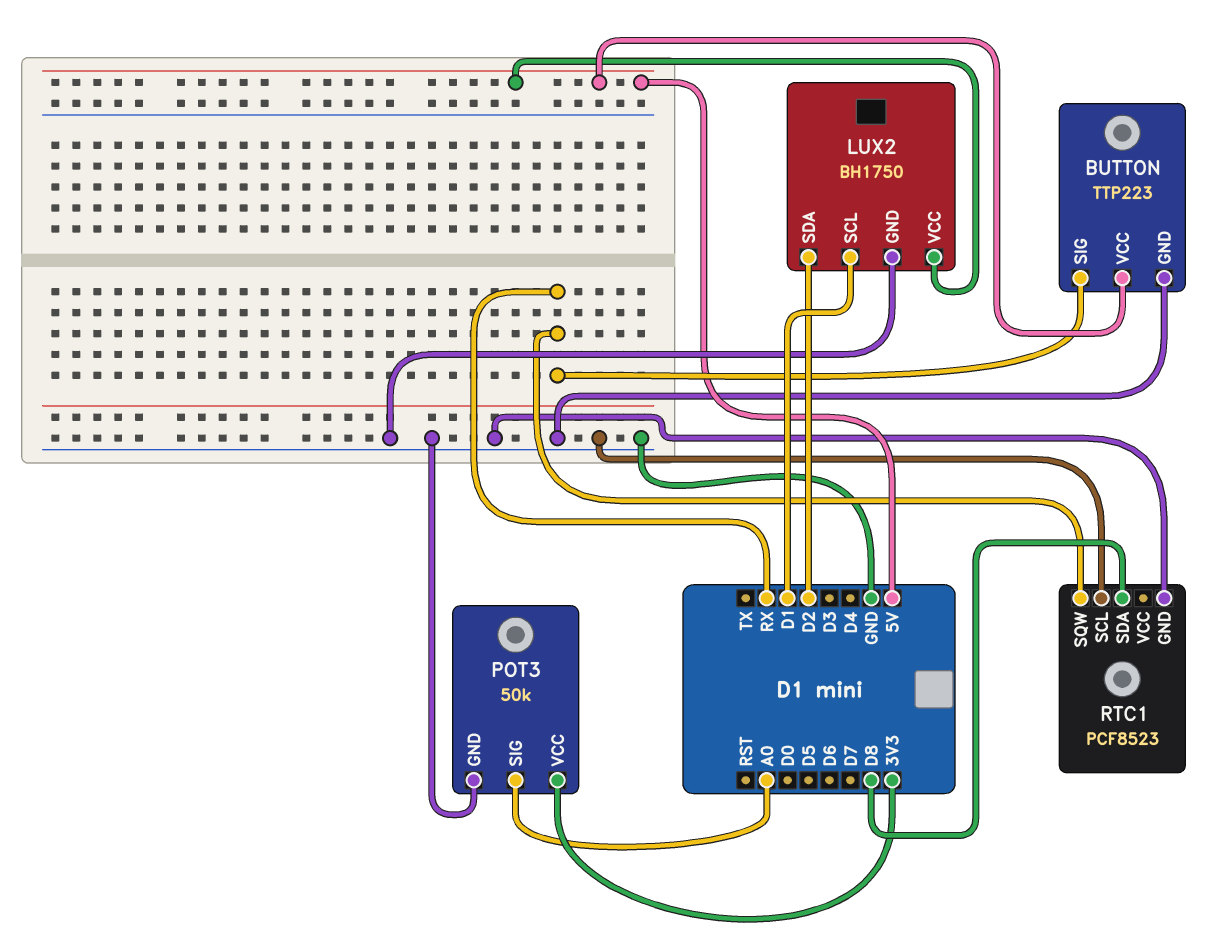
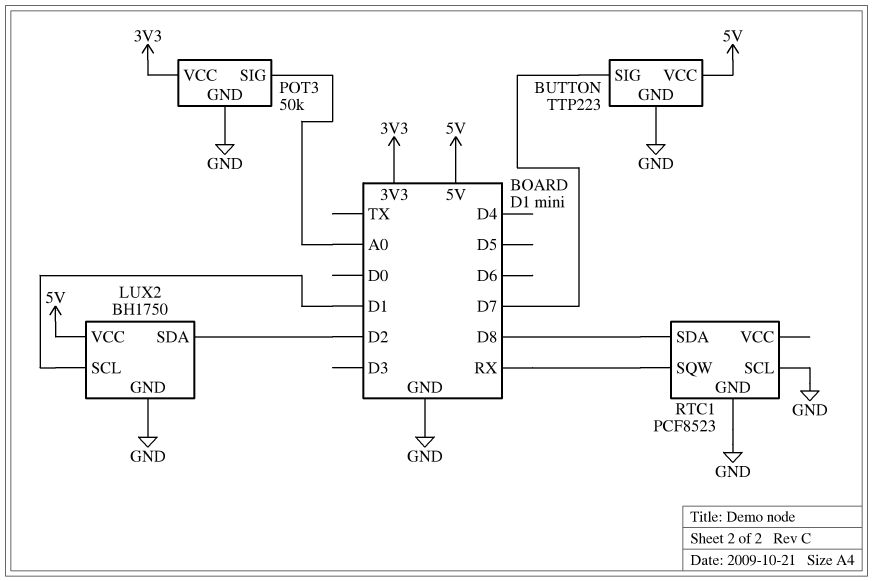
BUTTON pin SIG: RX -> D7

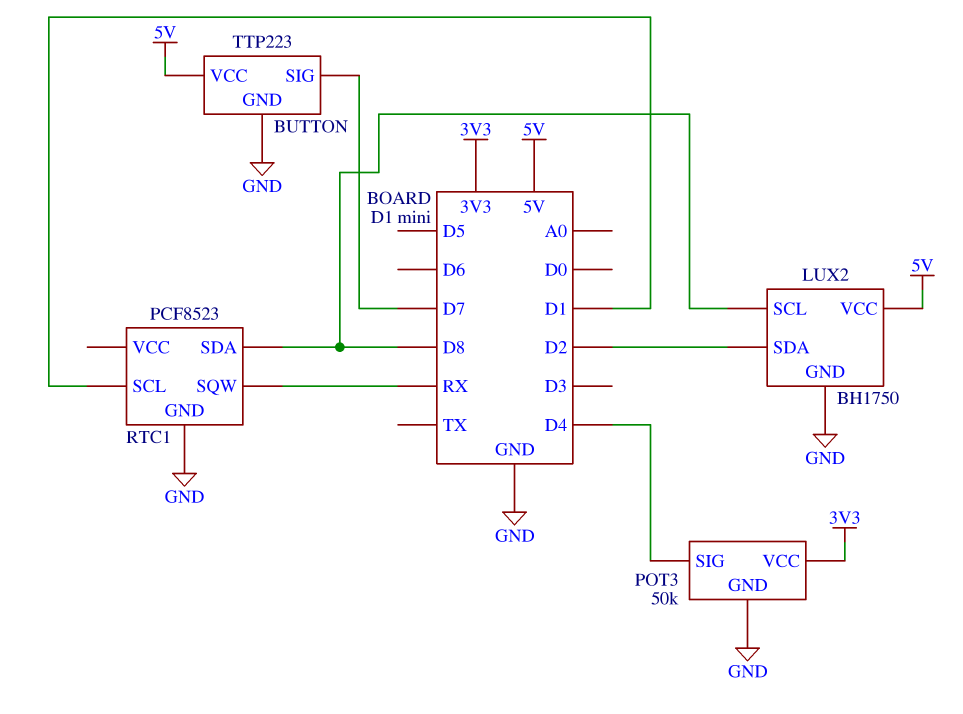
LUX2 pin SCL: D1 -> D8
POT3 pin SIG: A0 -> D4
RTC1 pin SCL: GND -> D1

